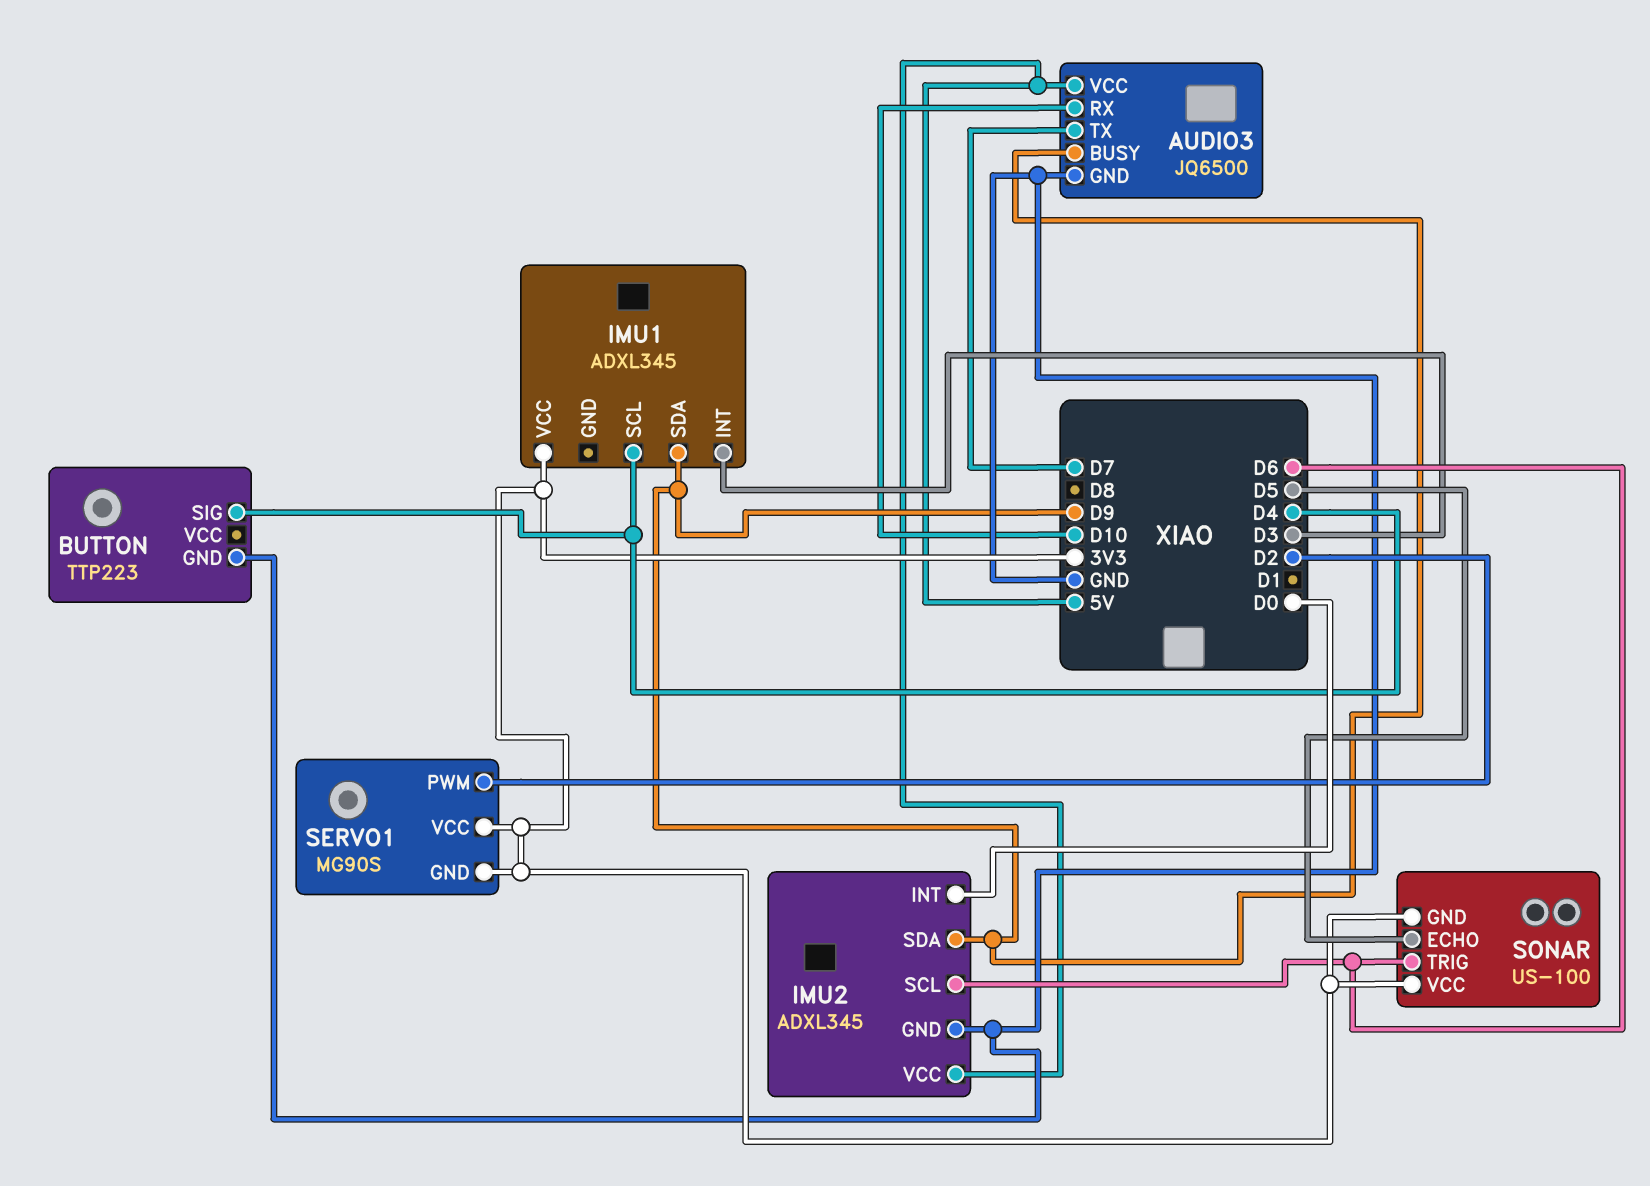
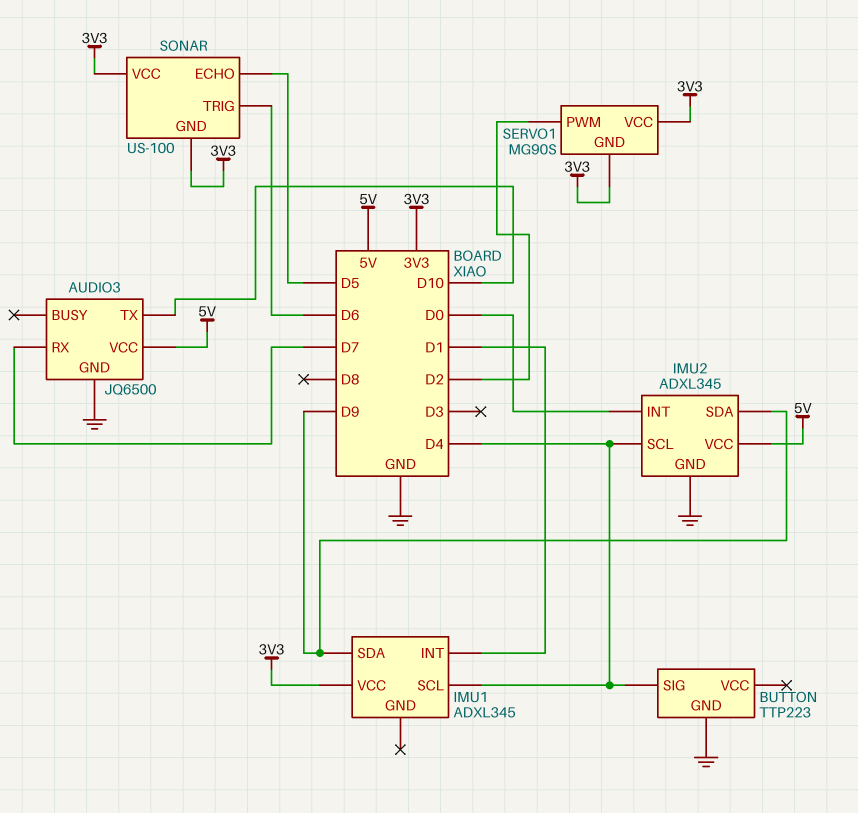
AUDIO3 pin BUSY: D9 -> none
AUDIO3 pin RX: D10 -> D7
AUDIO3 pin TX: D7 -> D10
IMU1 pin INT: D3 -> D1
IMU2 pin SCL: D6 -> D4

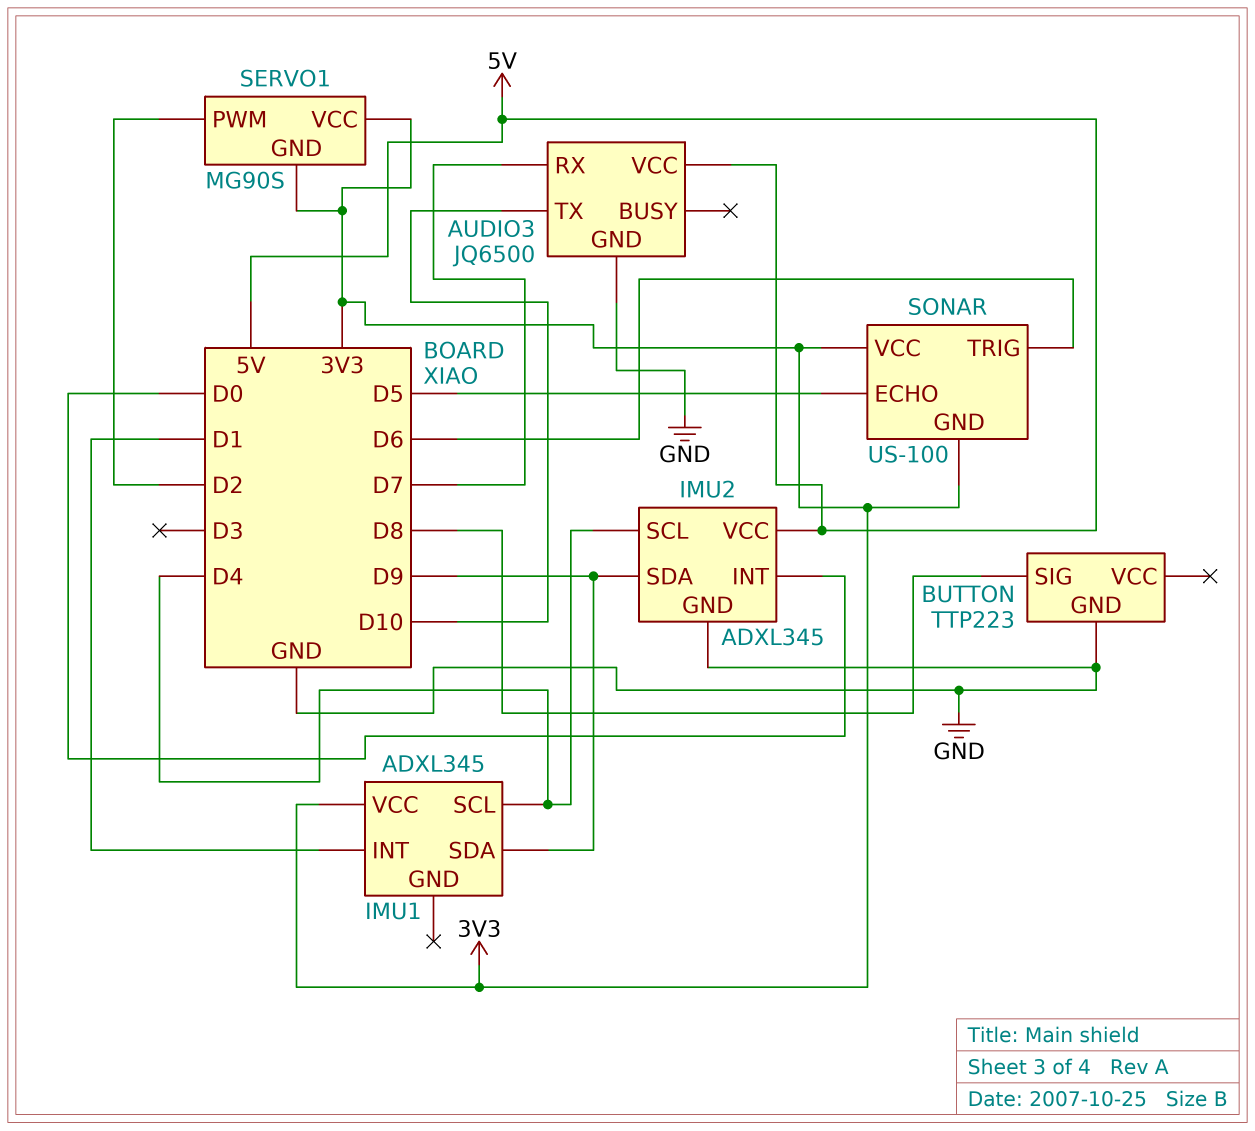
BUTTON pin SIG: D4 -> D8

